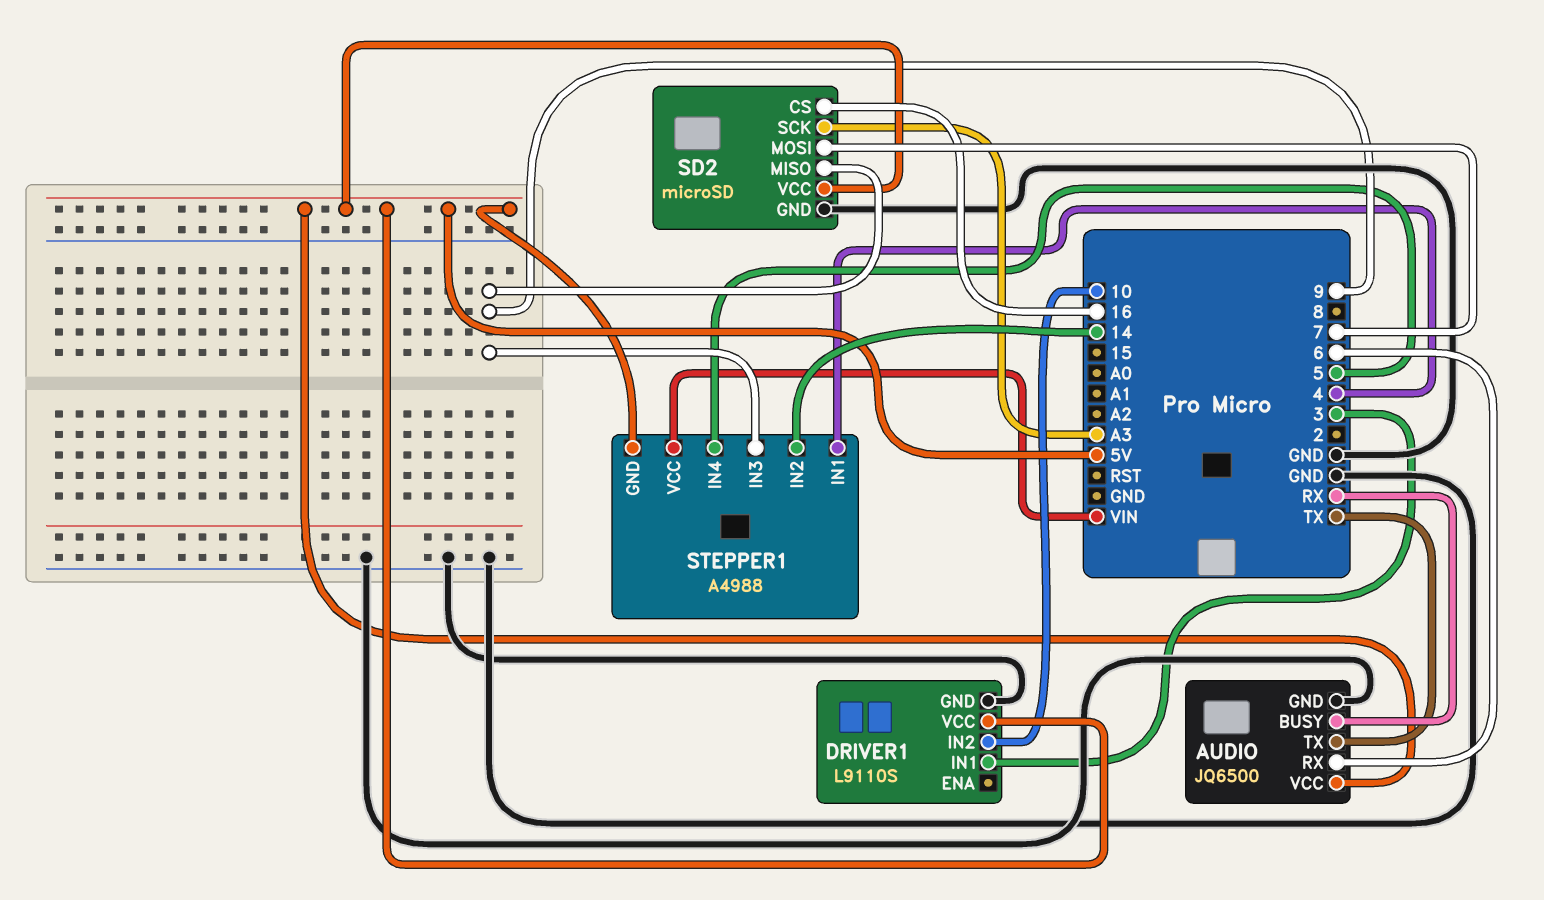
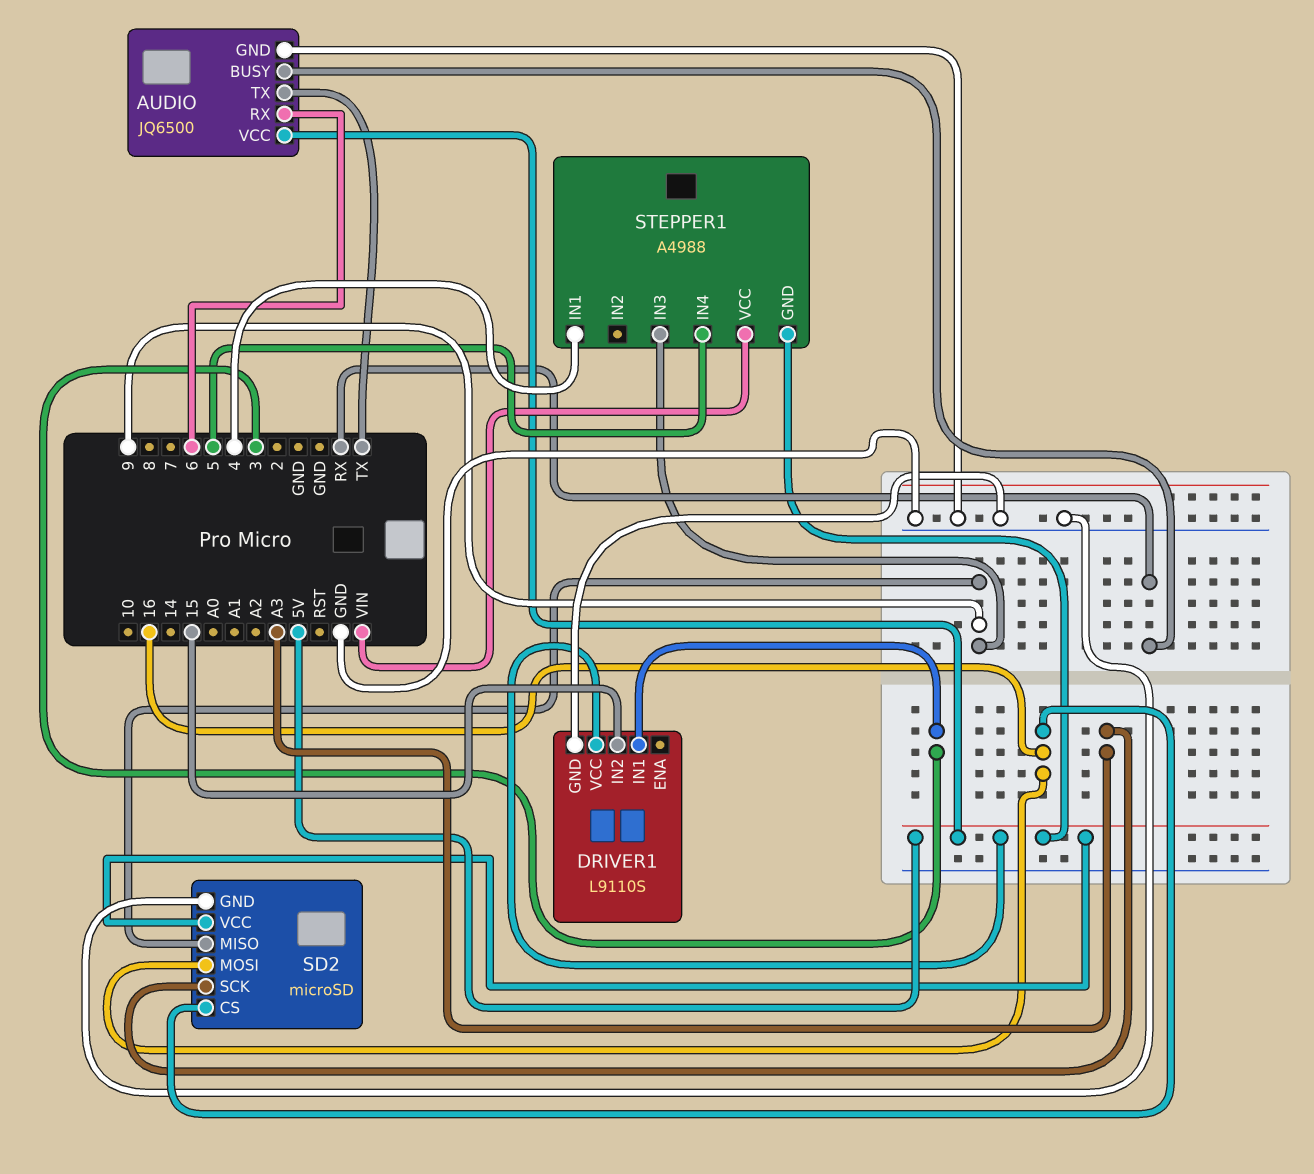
DRIVER1 pin IN2: 10 -> 15
SD2 pin MOSI: 7 -> 16
STEPPER1 pin IN2: 14 -> none

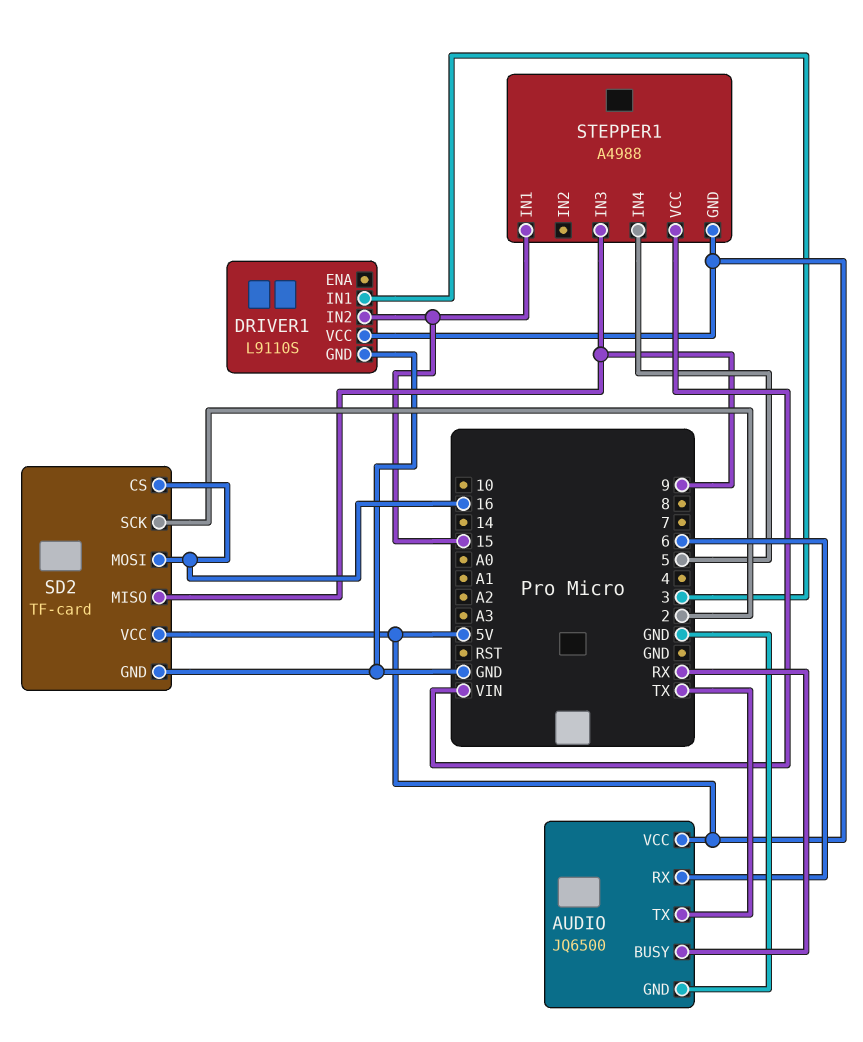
SD2: microSD -> TF-card
SD2 pin SCK: A3 -> 2
STEPPER1 pin IN1: 4 -> 15

